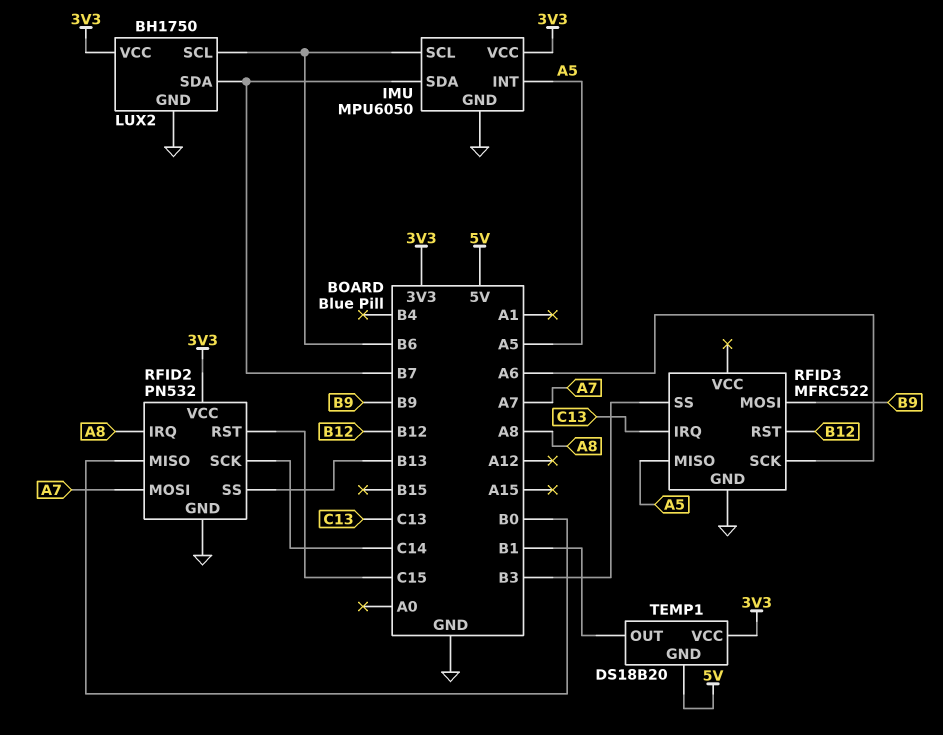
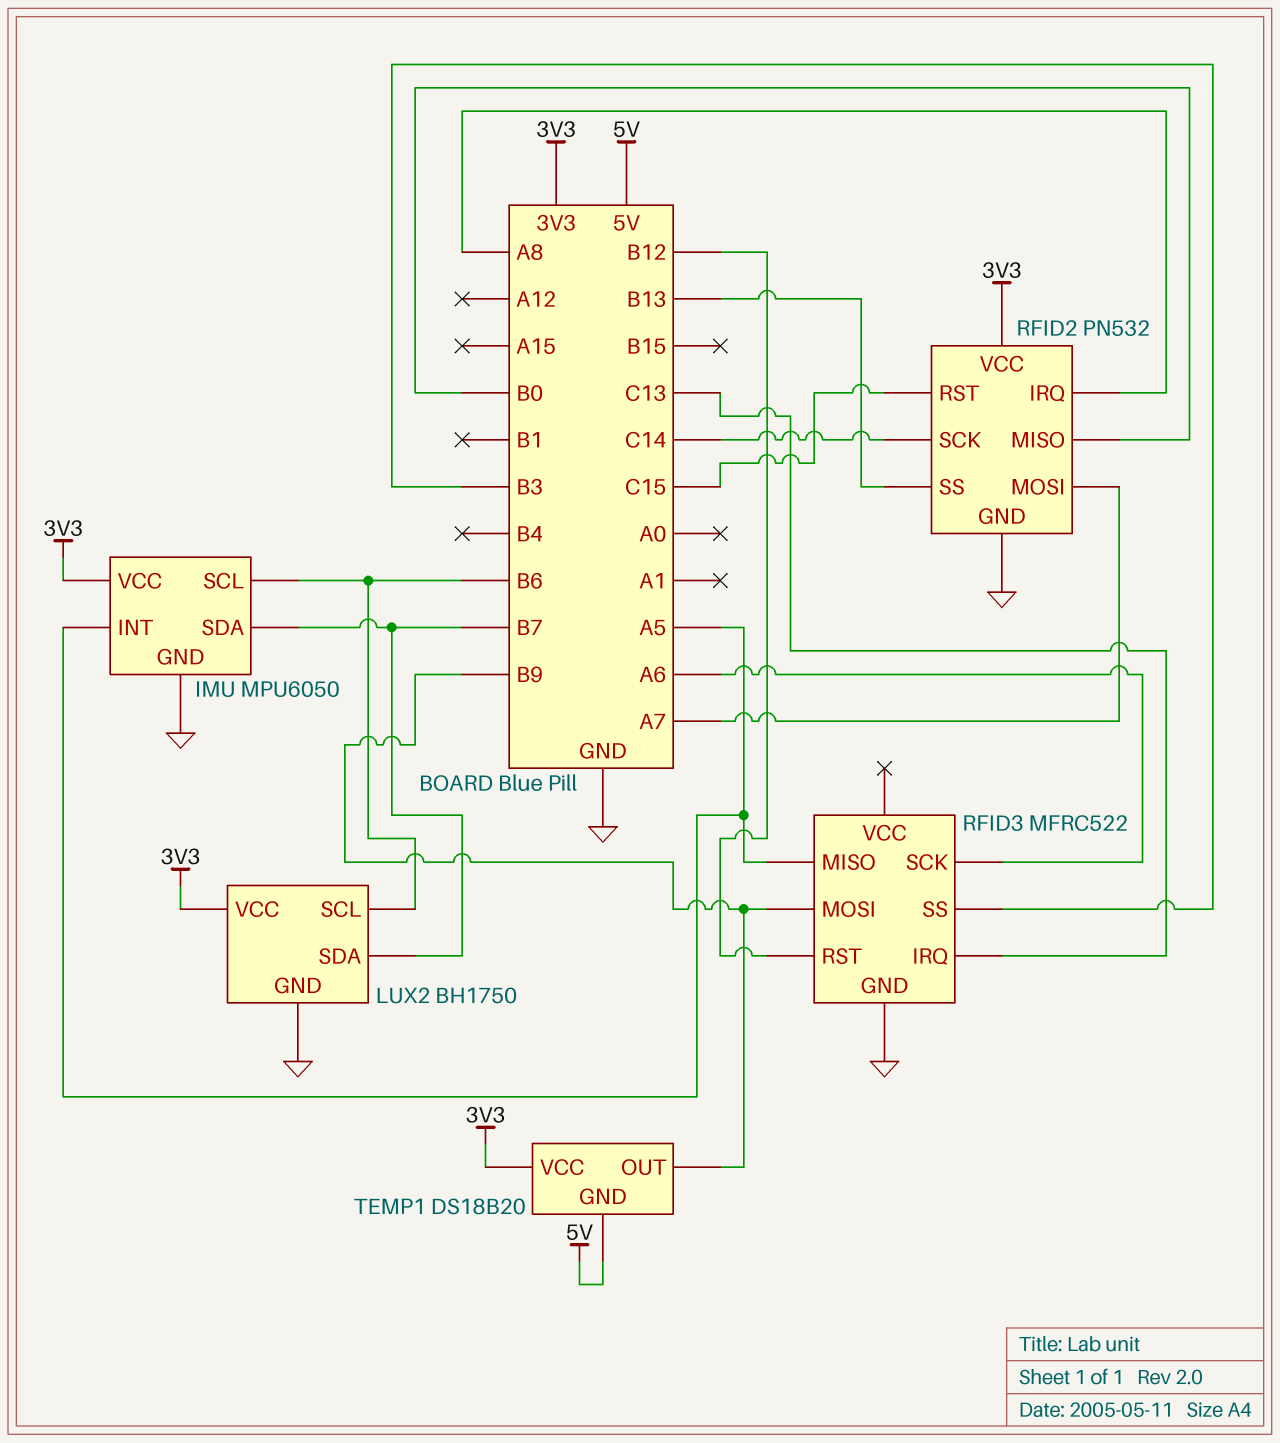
TEMP1 pin OUT: B1 -> B9

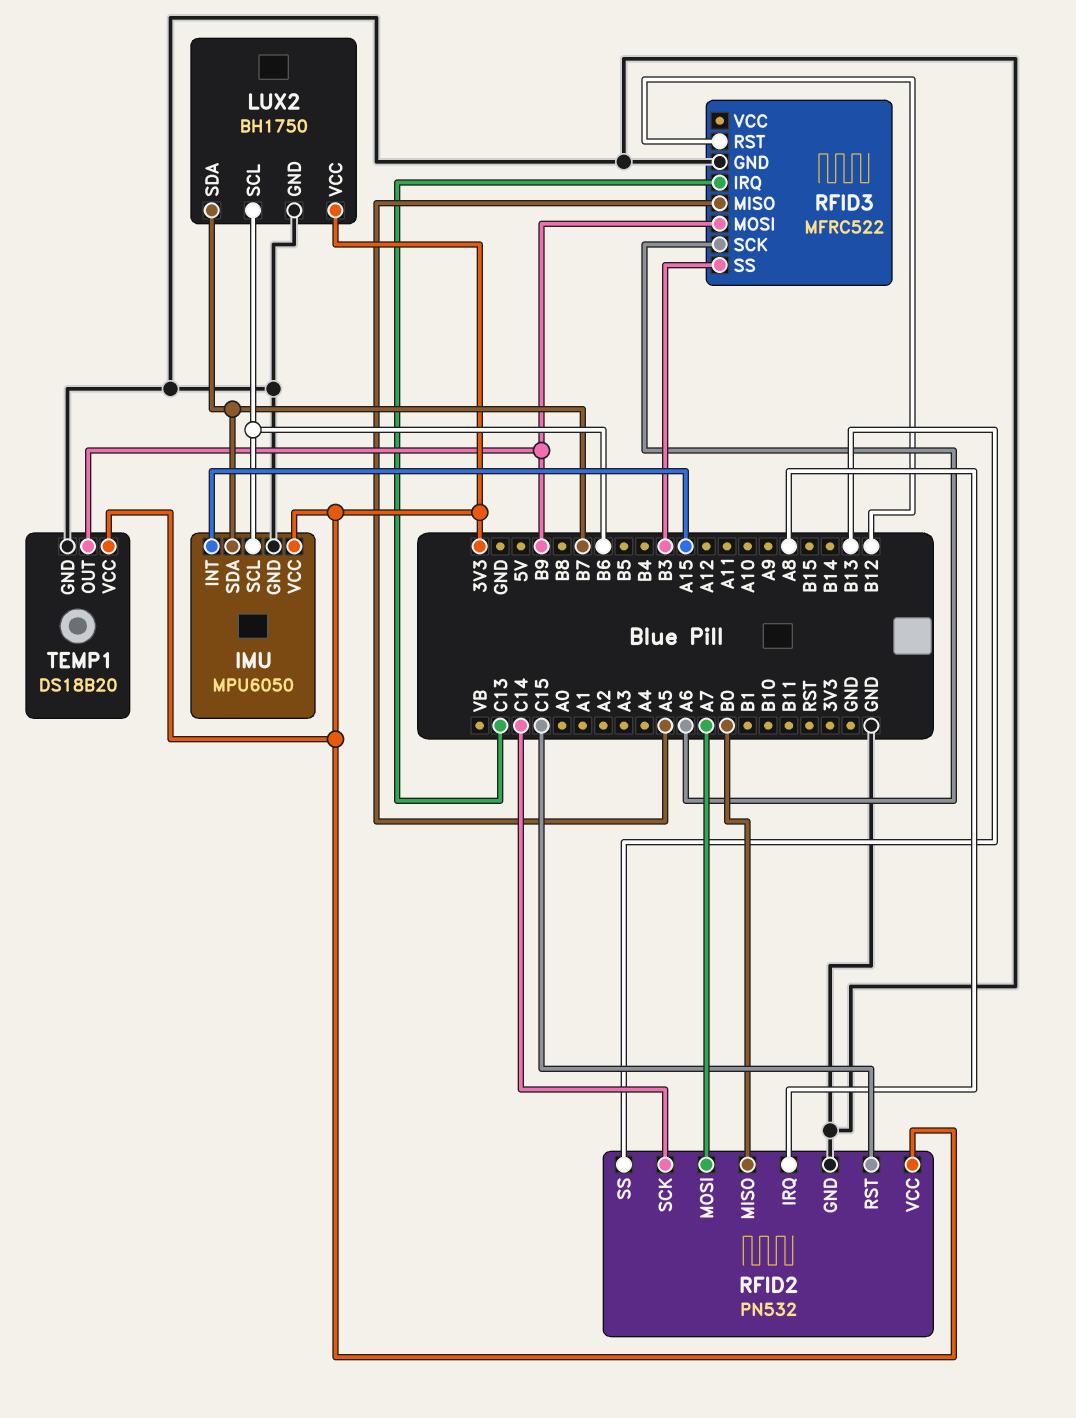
IMU pin INT: A5 -> A15
TEMP1 pin GND: 5V -> GND

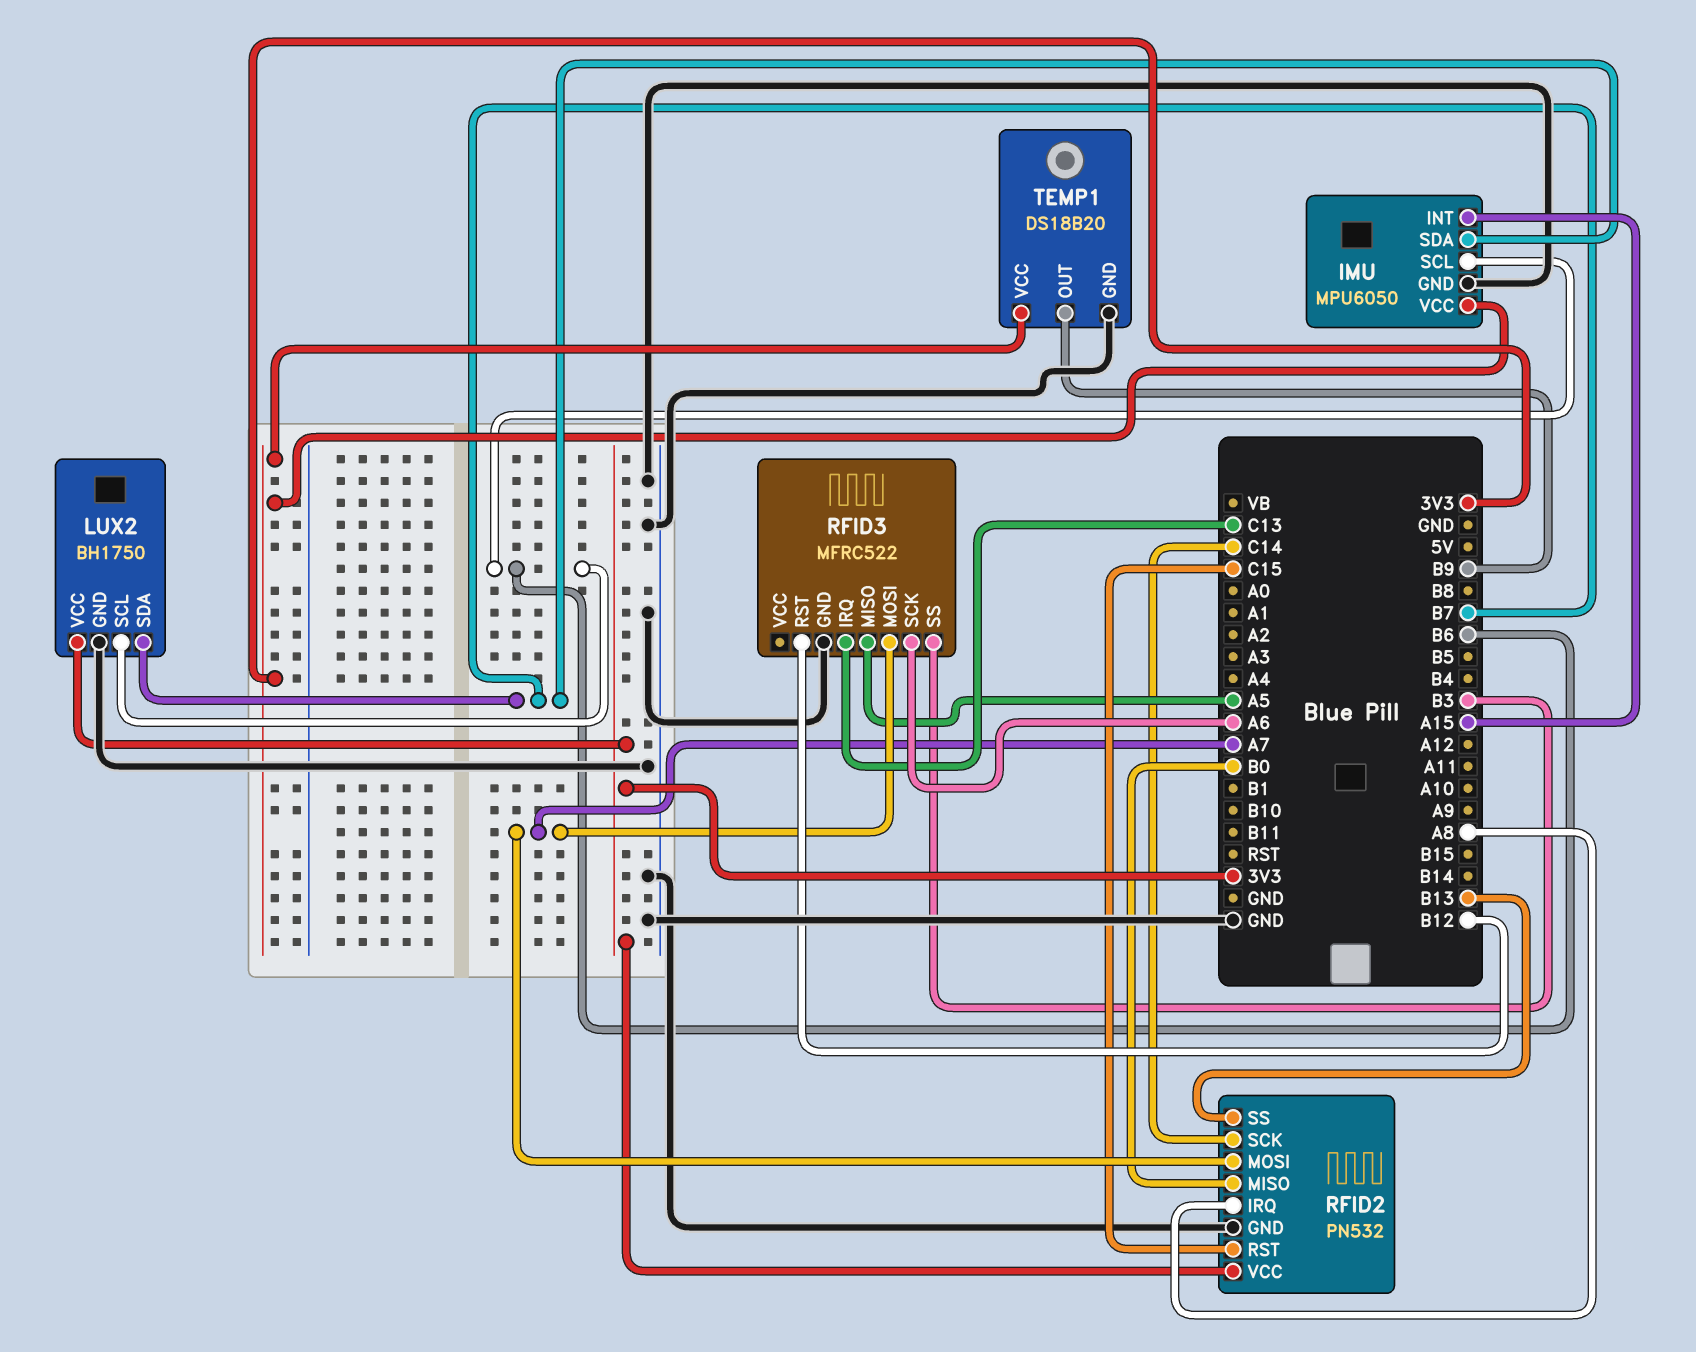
RFID3 pin MOSI: B9 -> A7

